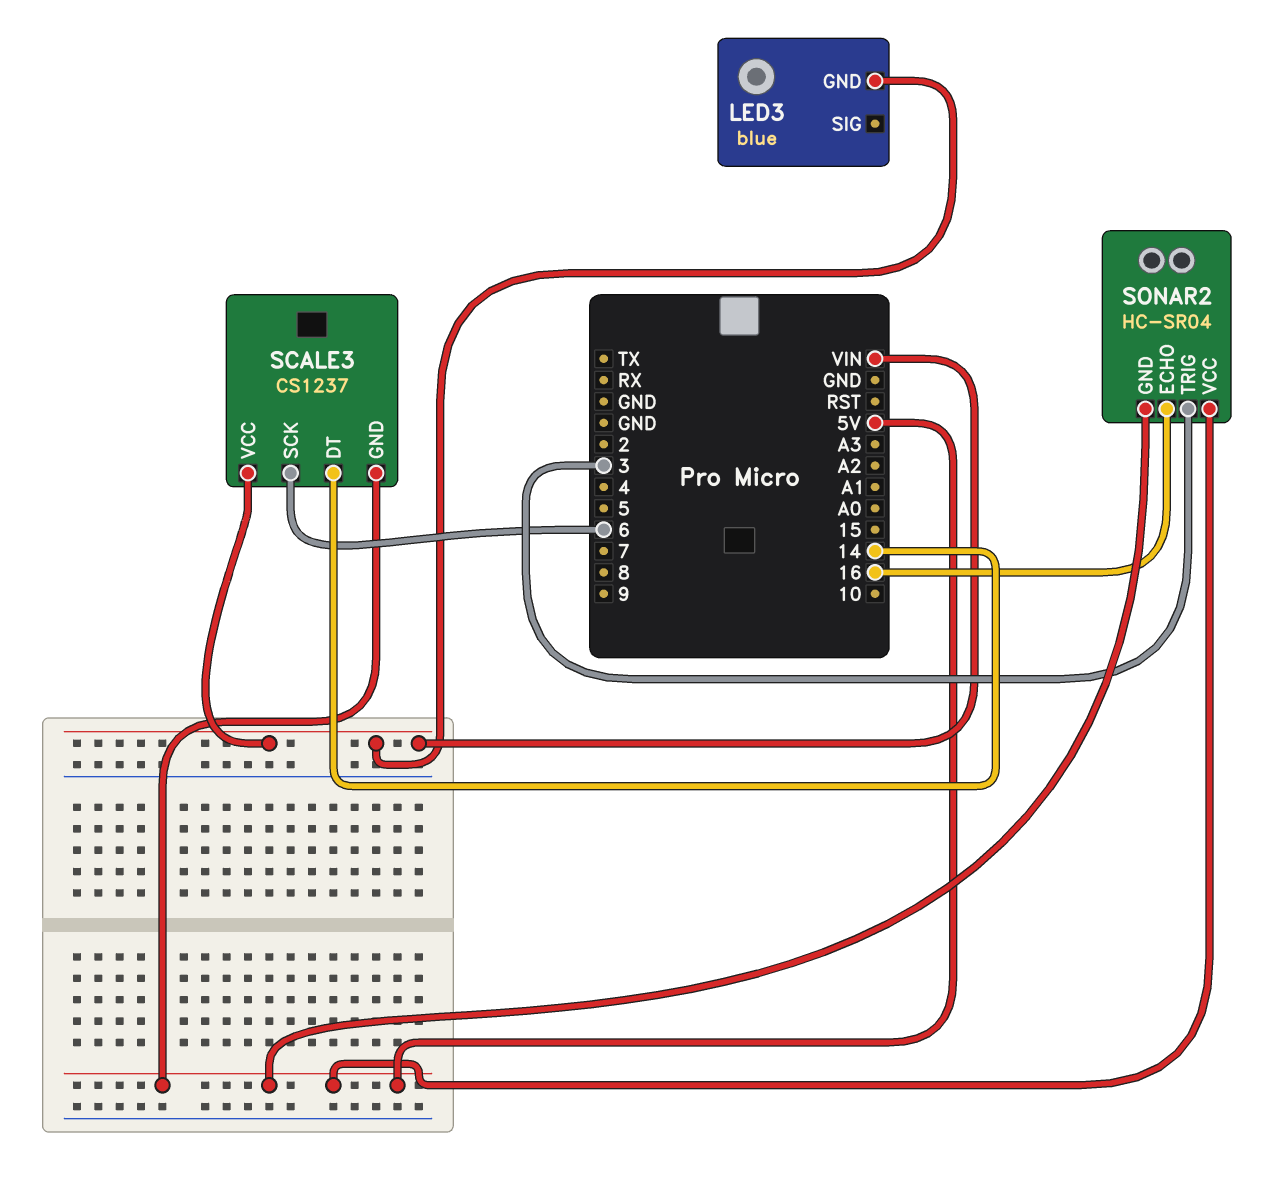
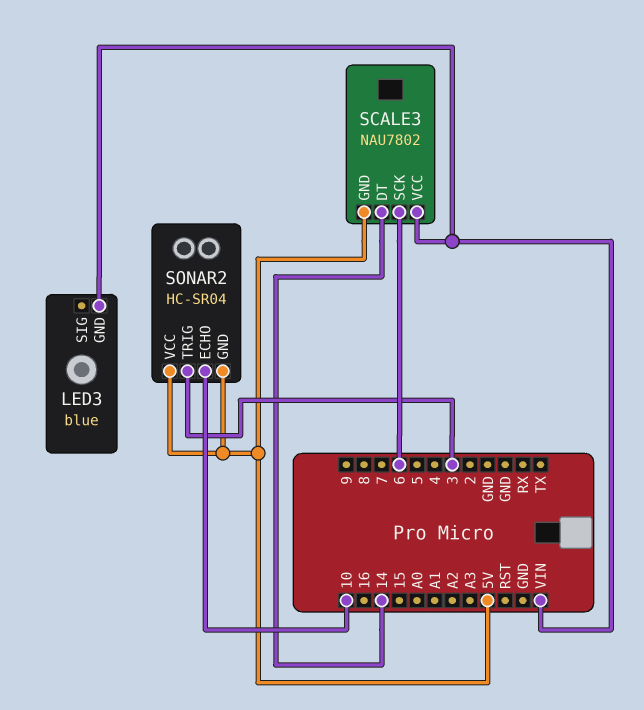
SCALE3: CS1237 -> NAU7802
SONAR2 pin ECHO: 16 -> 10

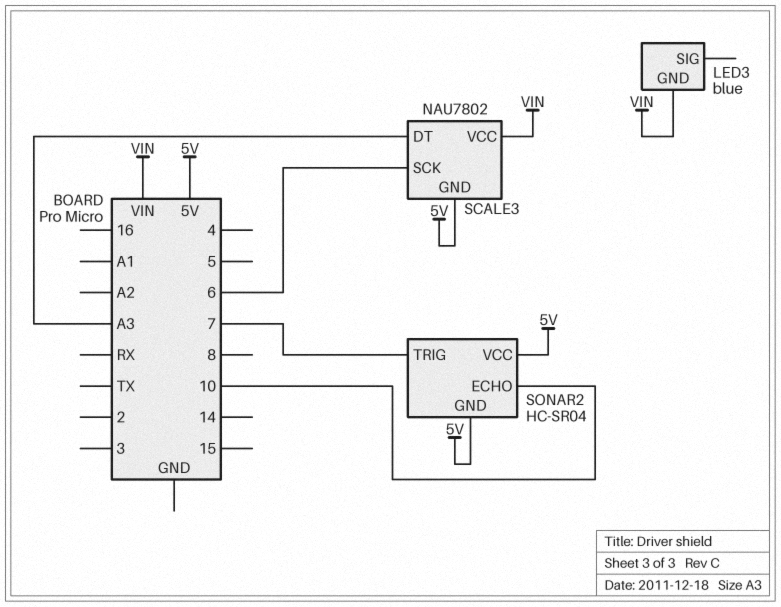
SCALE3 pin DT: 14 -> A3
SONAR2 pin TRIG: 3 -> 7

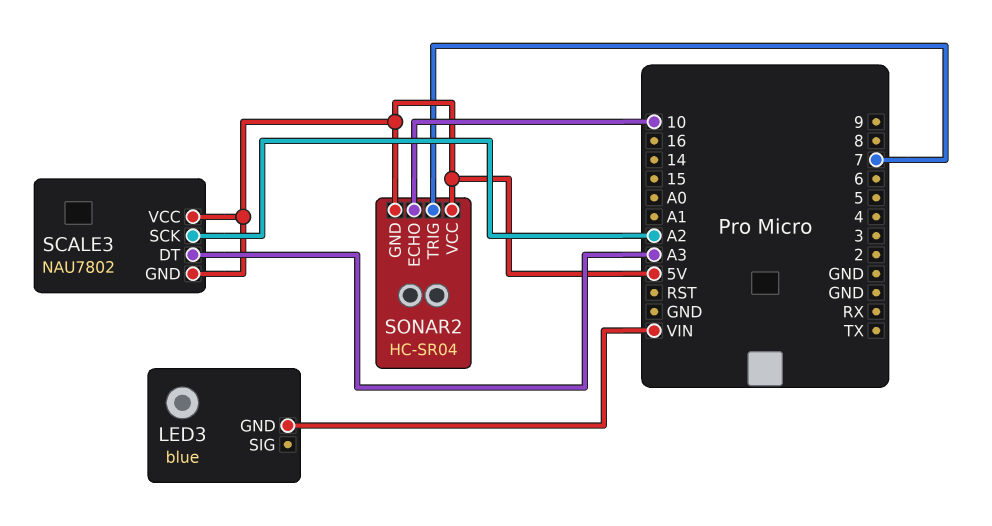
SCALE3 pin SCK: 6 -> A2
SCALE3 pin VCC: VIN -> 5V

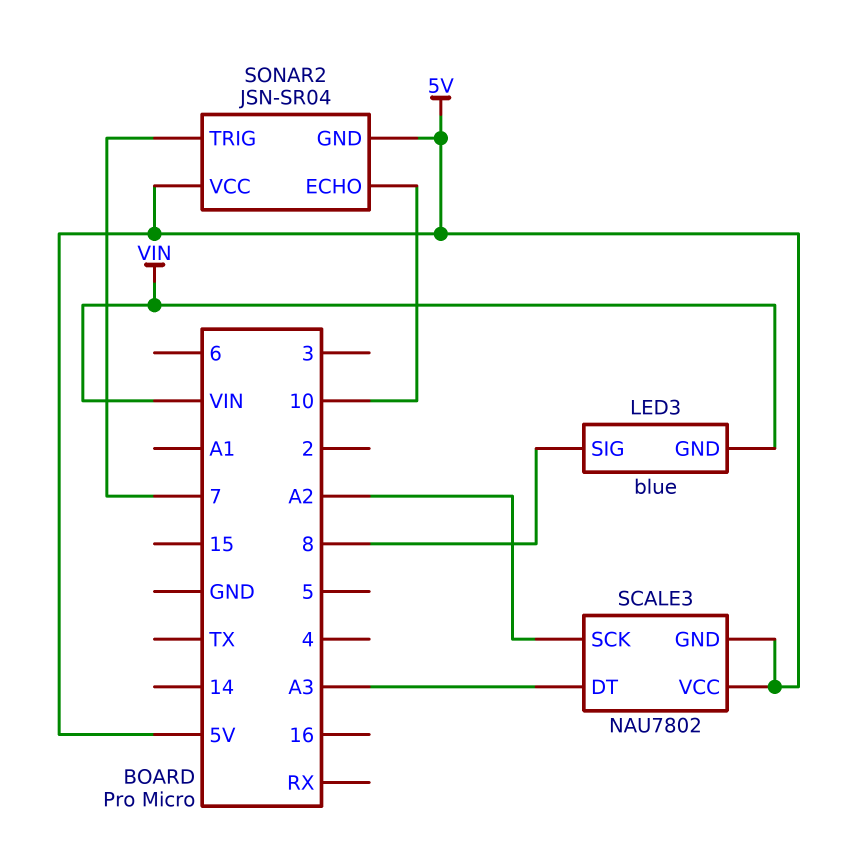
LED3 pin SIG: none -> 8
SONAR2: HC-SR04 -> JSN-SR04

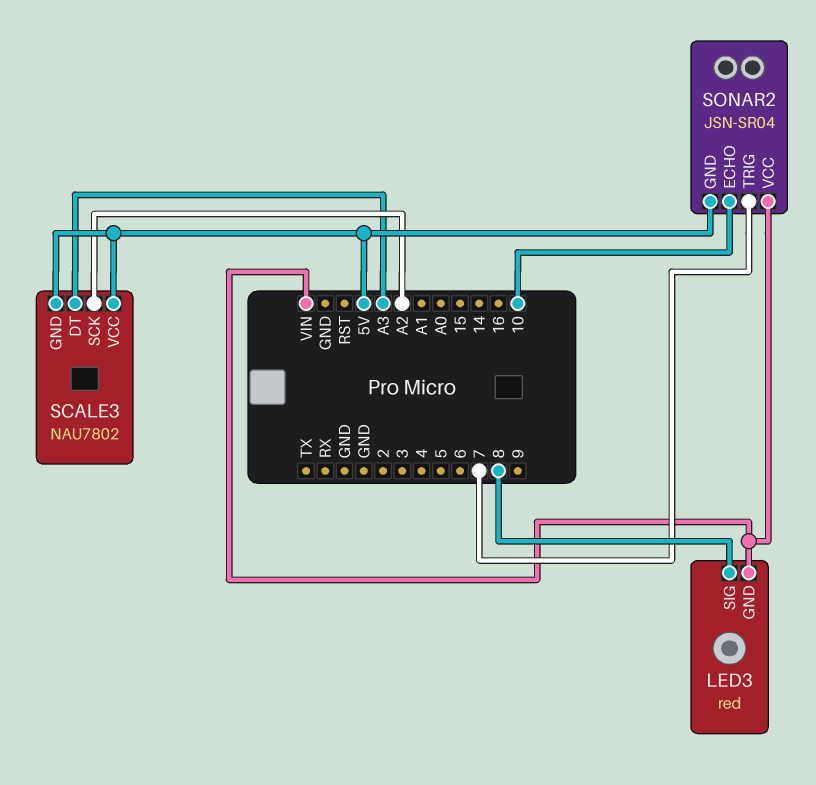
LED3: blue -> red
SONAR2 pin VCC: 5V -> VIN

